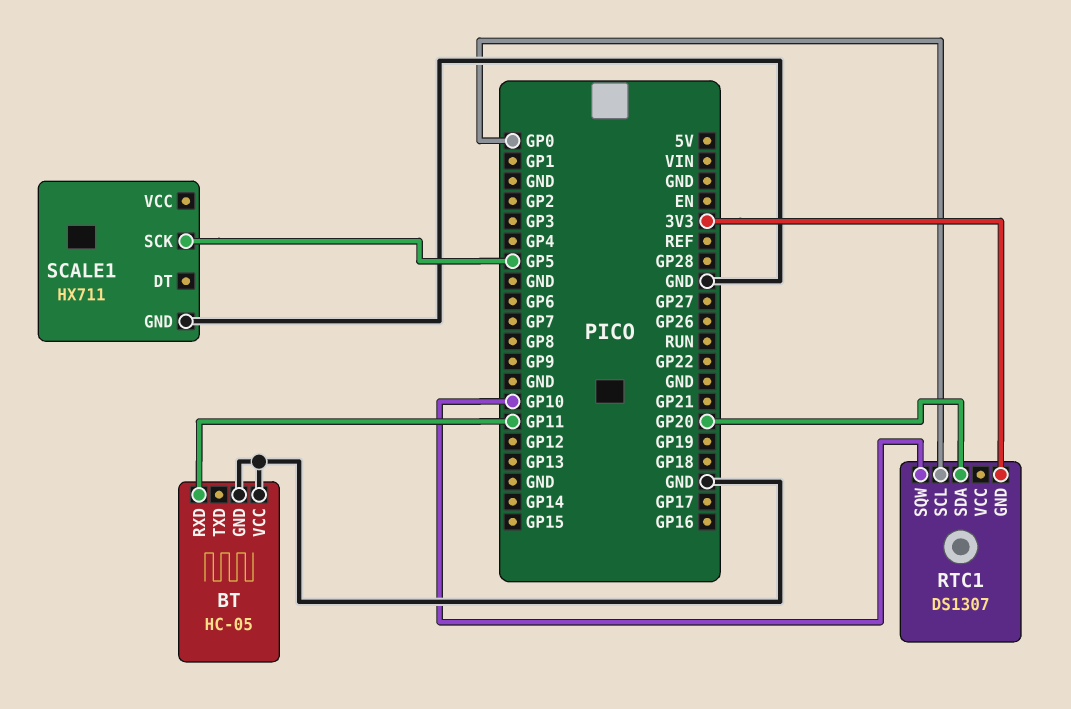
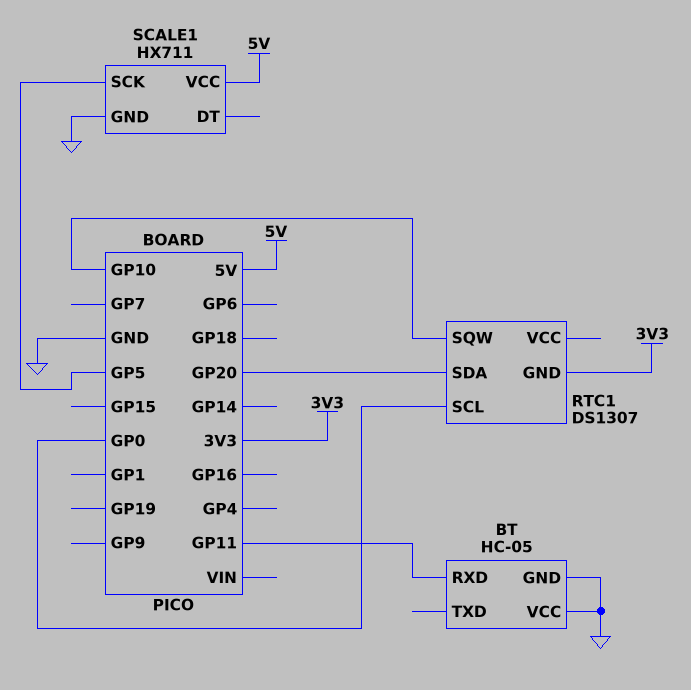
SCALE1 pin VCC: none -> 5V

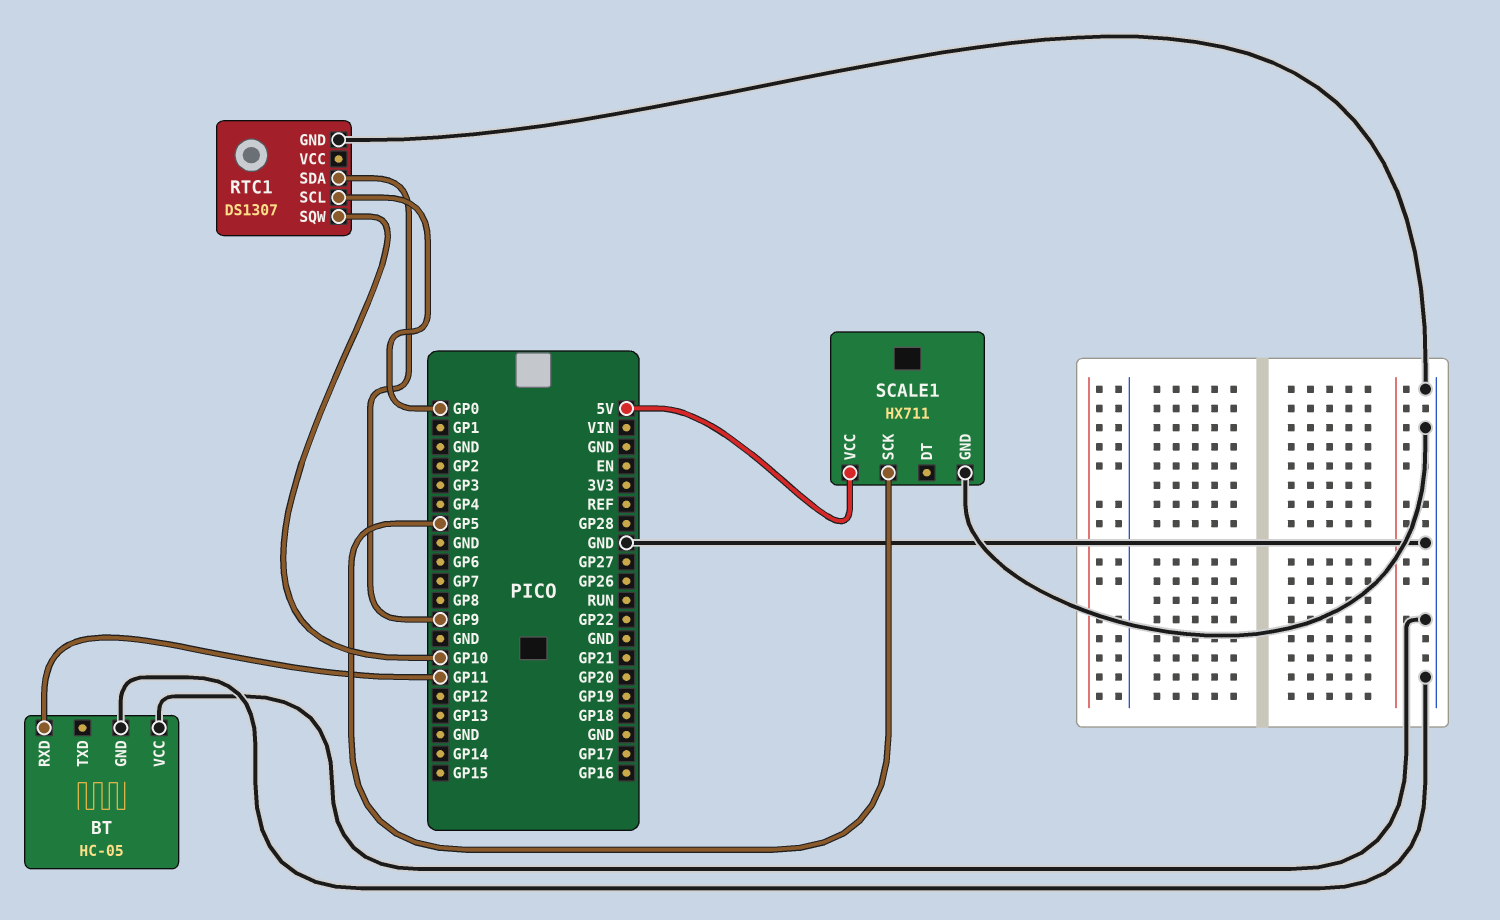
RTC1 pin GND: 3V3 -> GND
RTC1 pin SDA: GP20 -> GP9

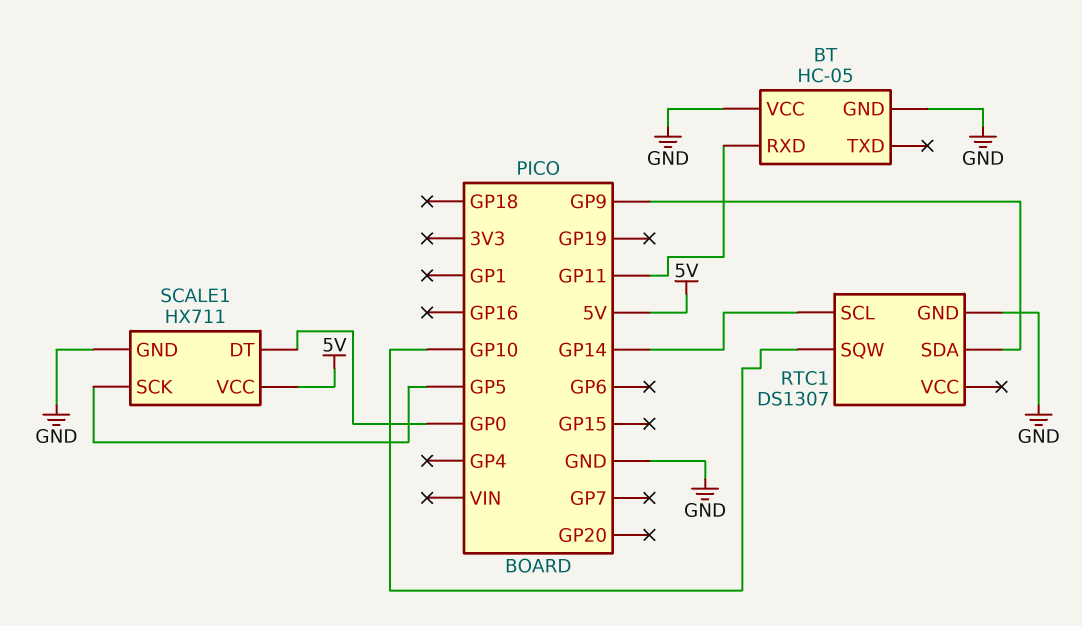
RTC1 pin SCL: GP0 -> GP14
SCALE1 pin DT: none -> GP0

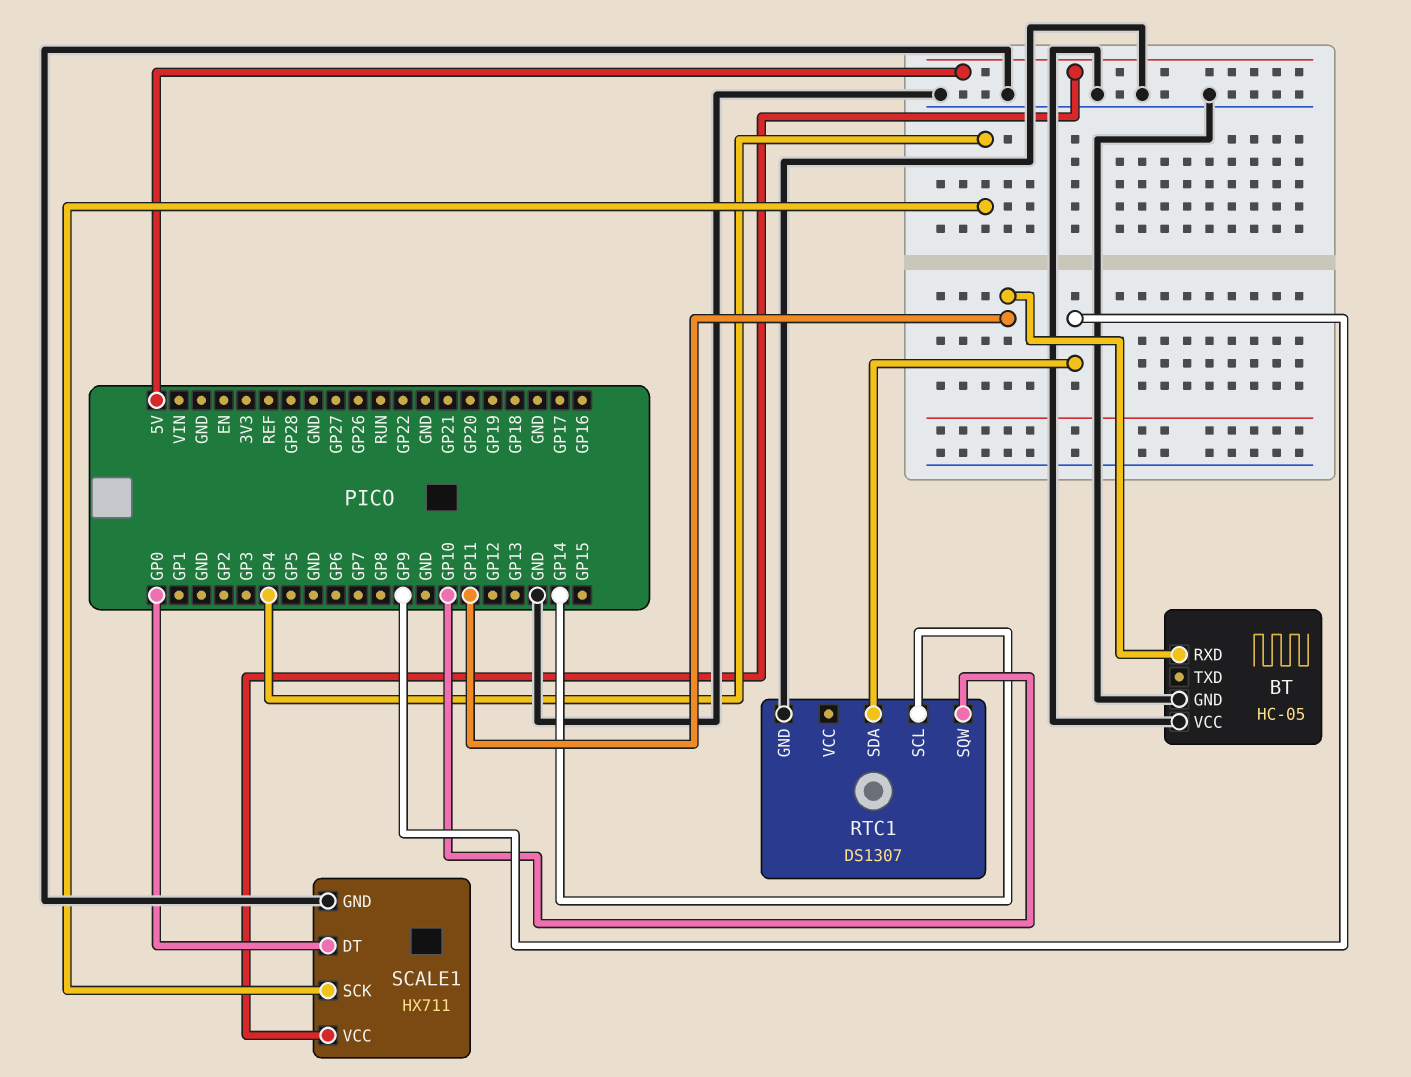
SCALE1 pin SCK: GP5 -> GP4

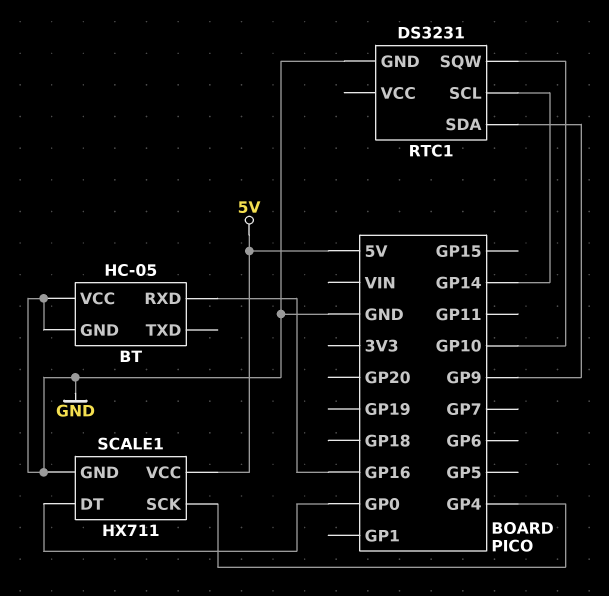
BT pin RXD: GP11 -> GP16
RTC1: DS1307 -> DS3231

